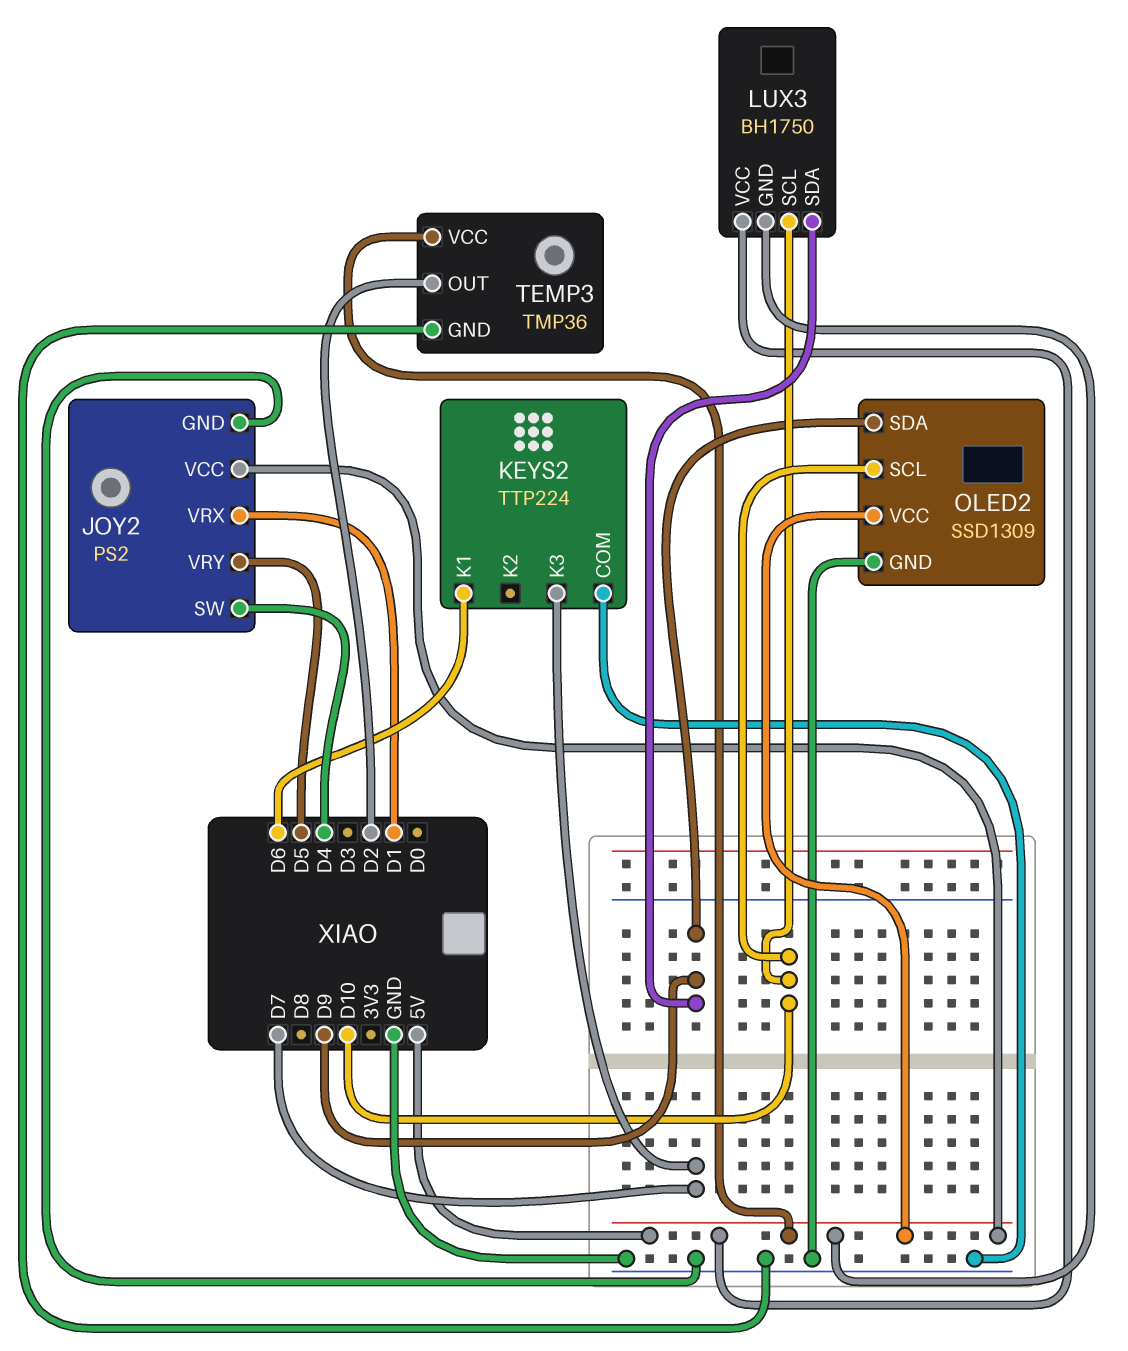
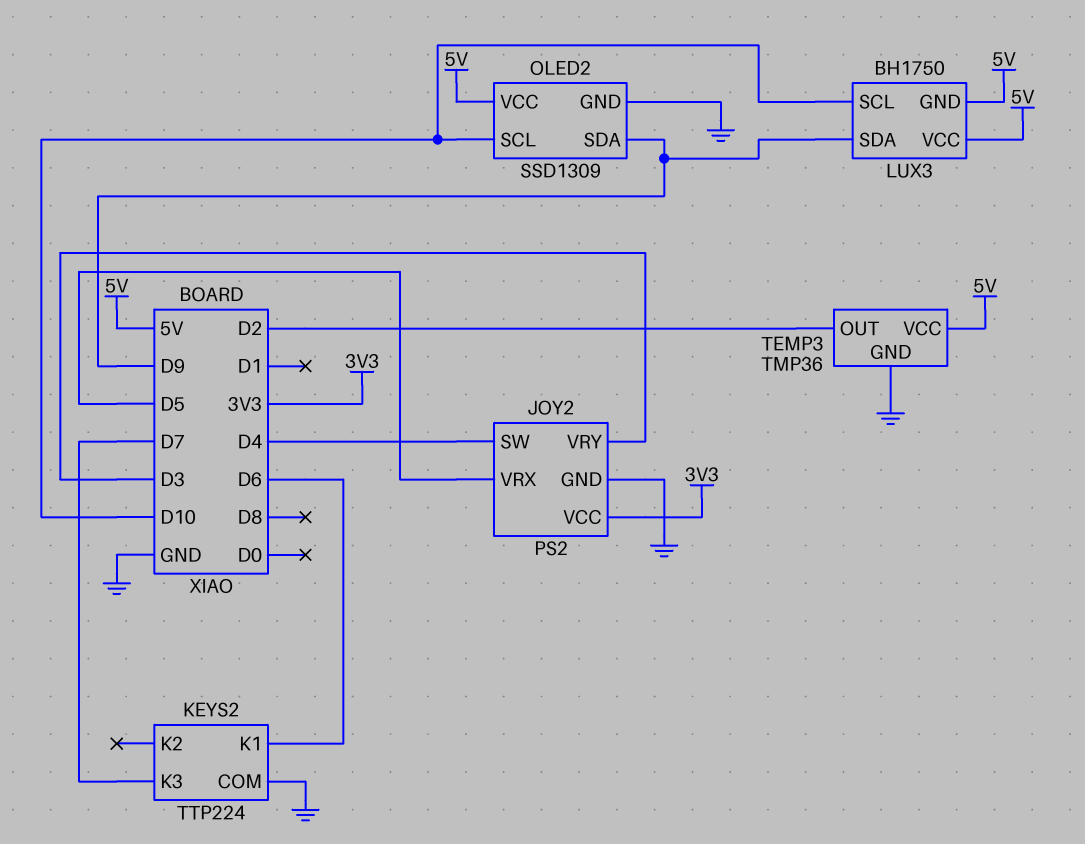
JOY2 pin VCC: 5V -> 3V3
JOY2 pin VRX: D1 -> D5
JOY2 pin VRY: D5 -> D3

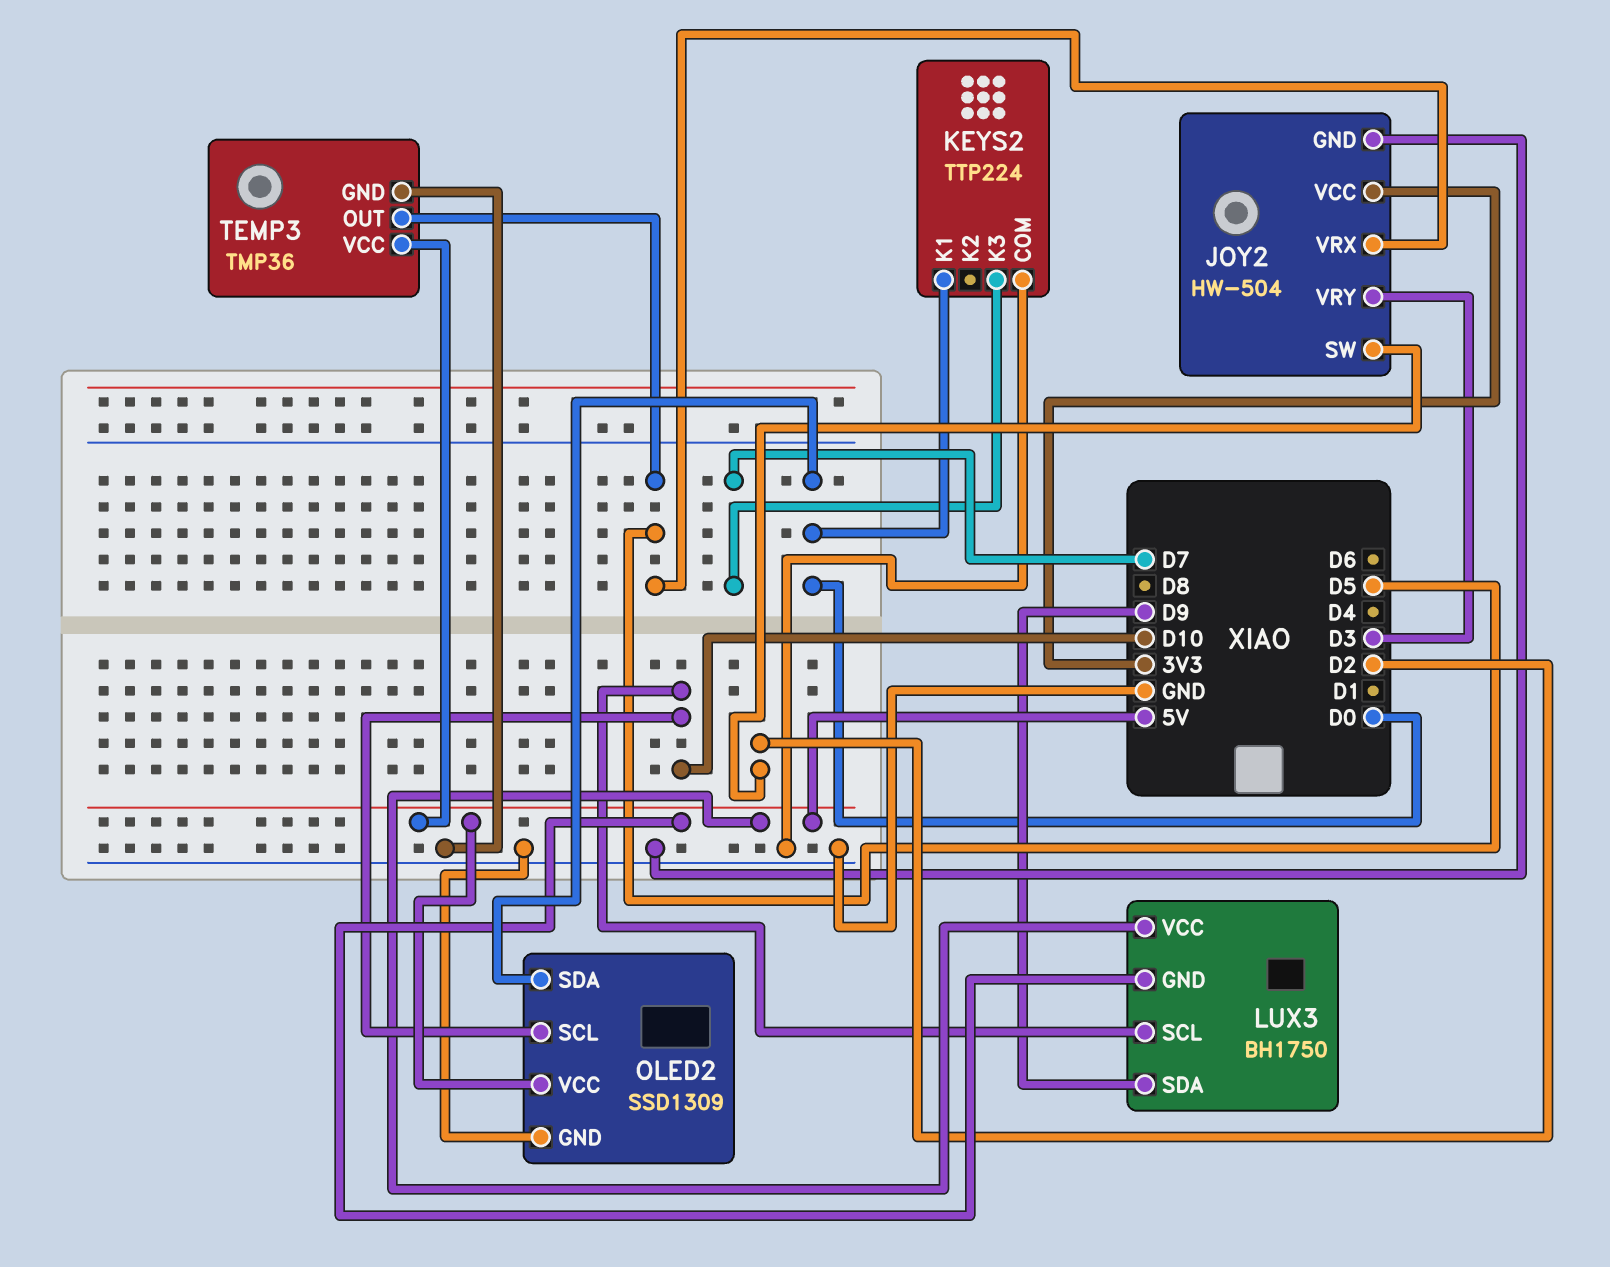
JOY2: PS2 -> HW-504
JOY2 pin SW: D4 -> D2
KEYS2 pin K1: D6 -> D0
OLED2 pin SDA: D9 -> D0
TEMP3 pin OUT: D2 -> D5

